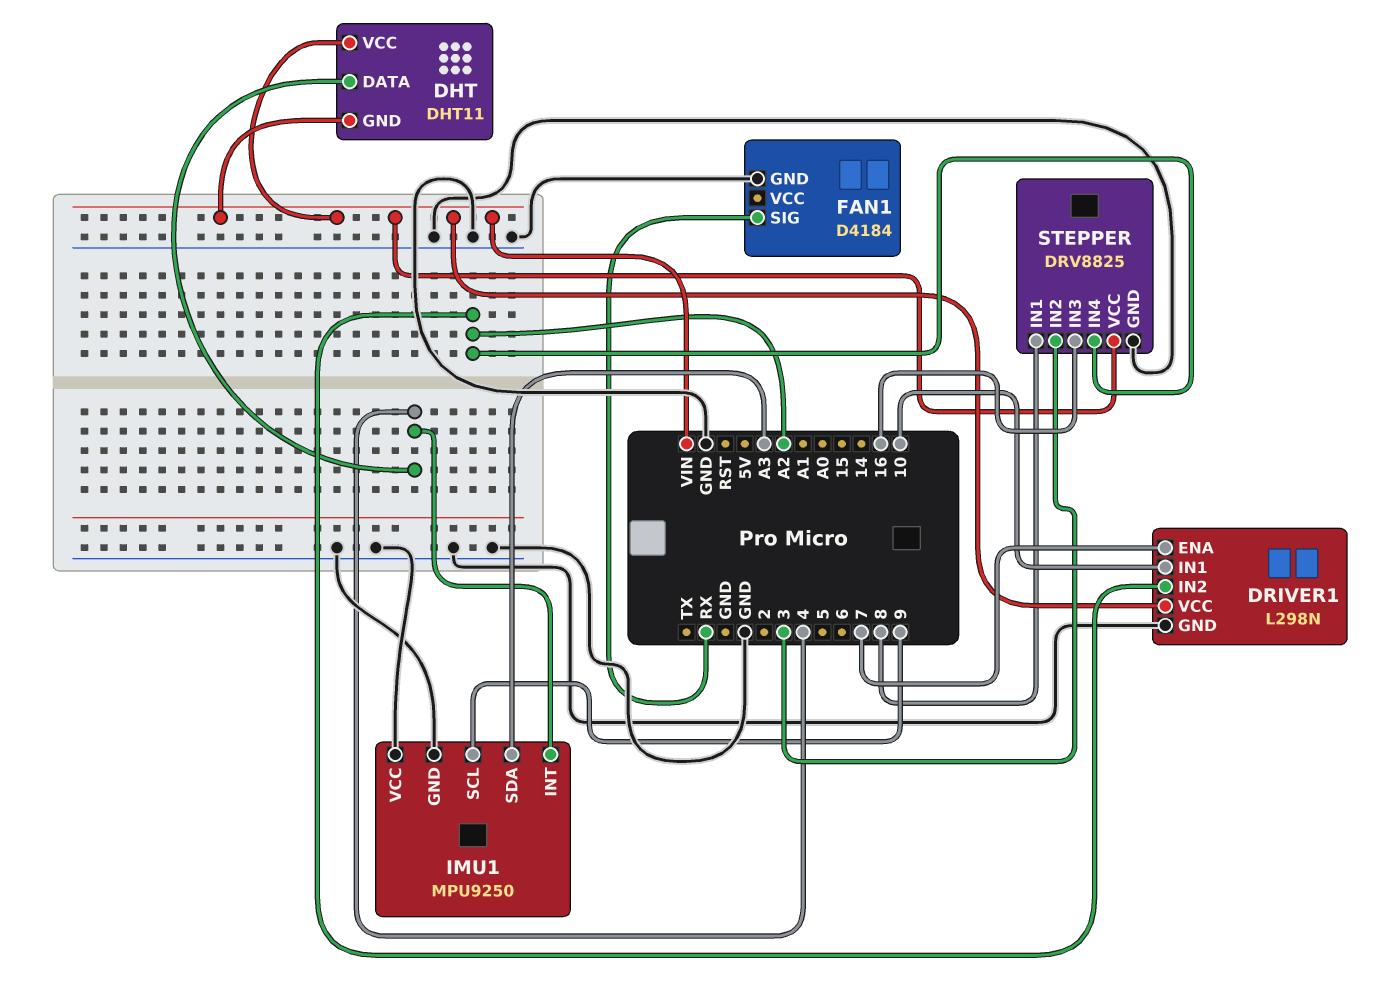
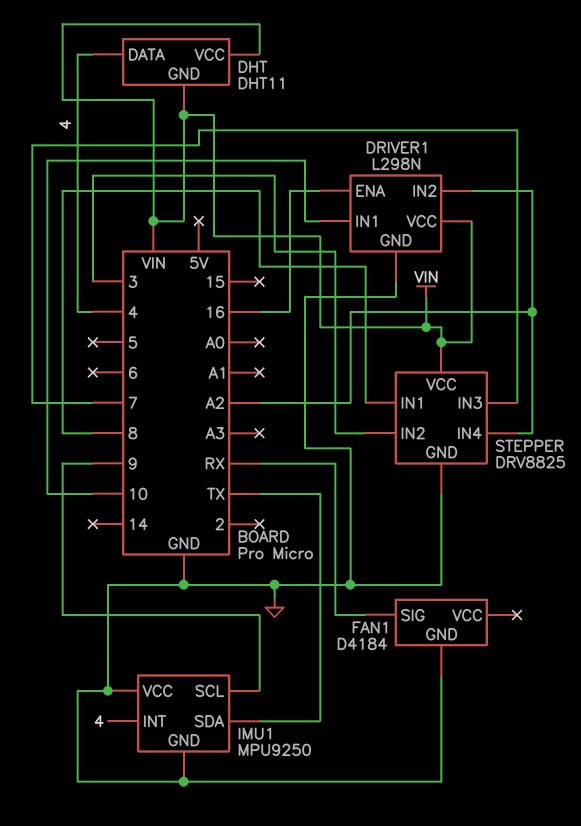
DRIVER1 pin ENA: 7 -> 16
IMU1 pin SDA: A3 -> TX
STEPPER pin IN3: 16 -> 7

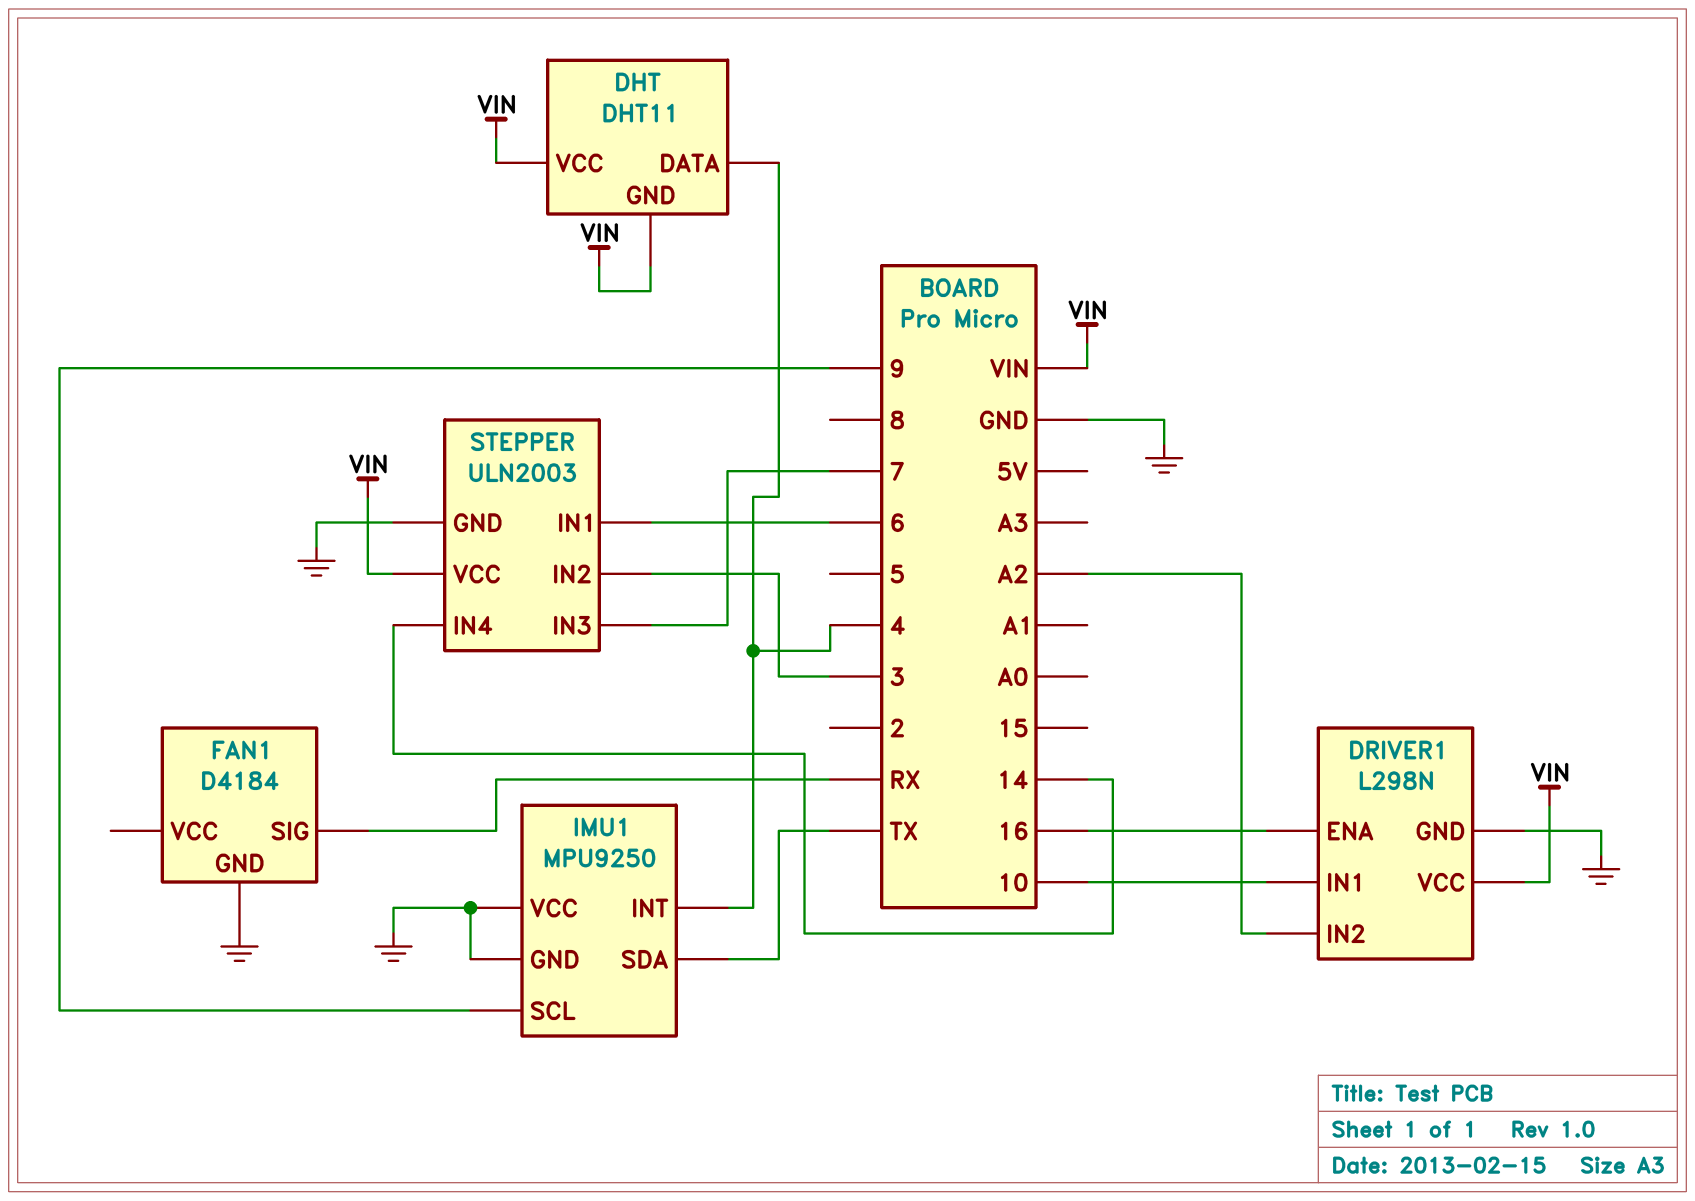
STEPPER: DRV8825 -> ULN2003
STEPPER pin IN1: 8 -> 6
STEPPER pin IN4: A2 -> 14

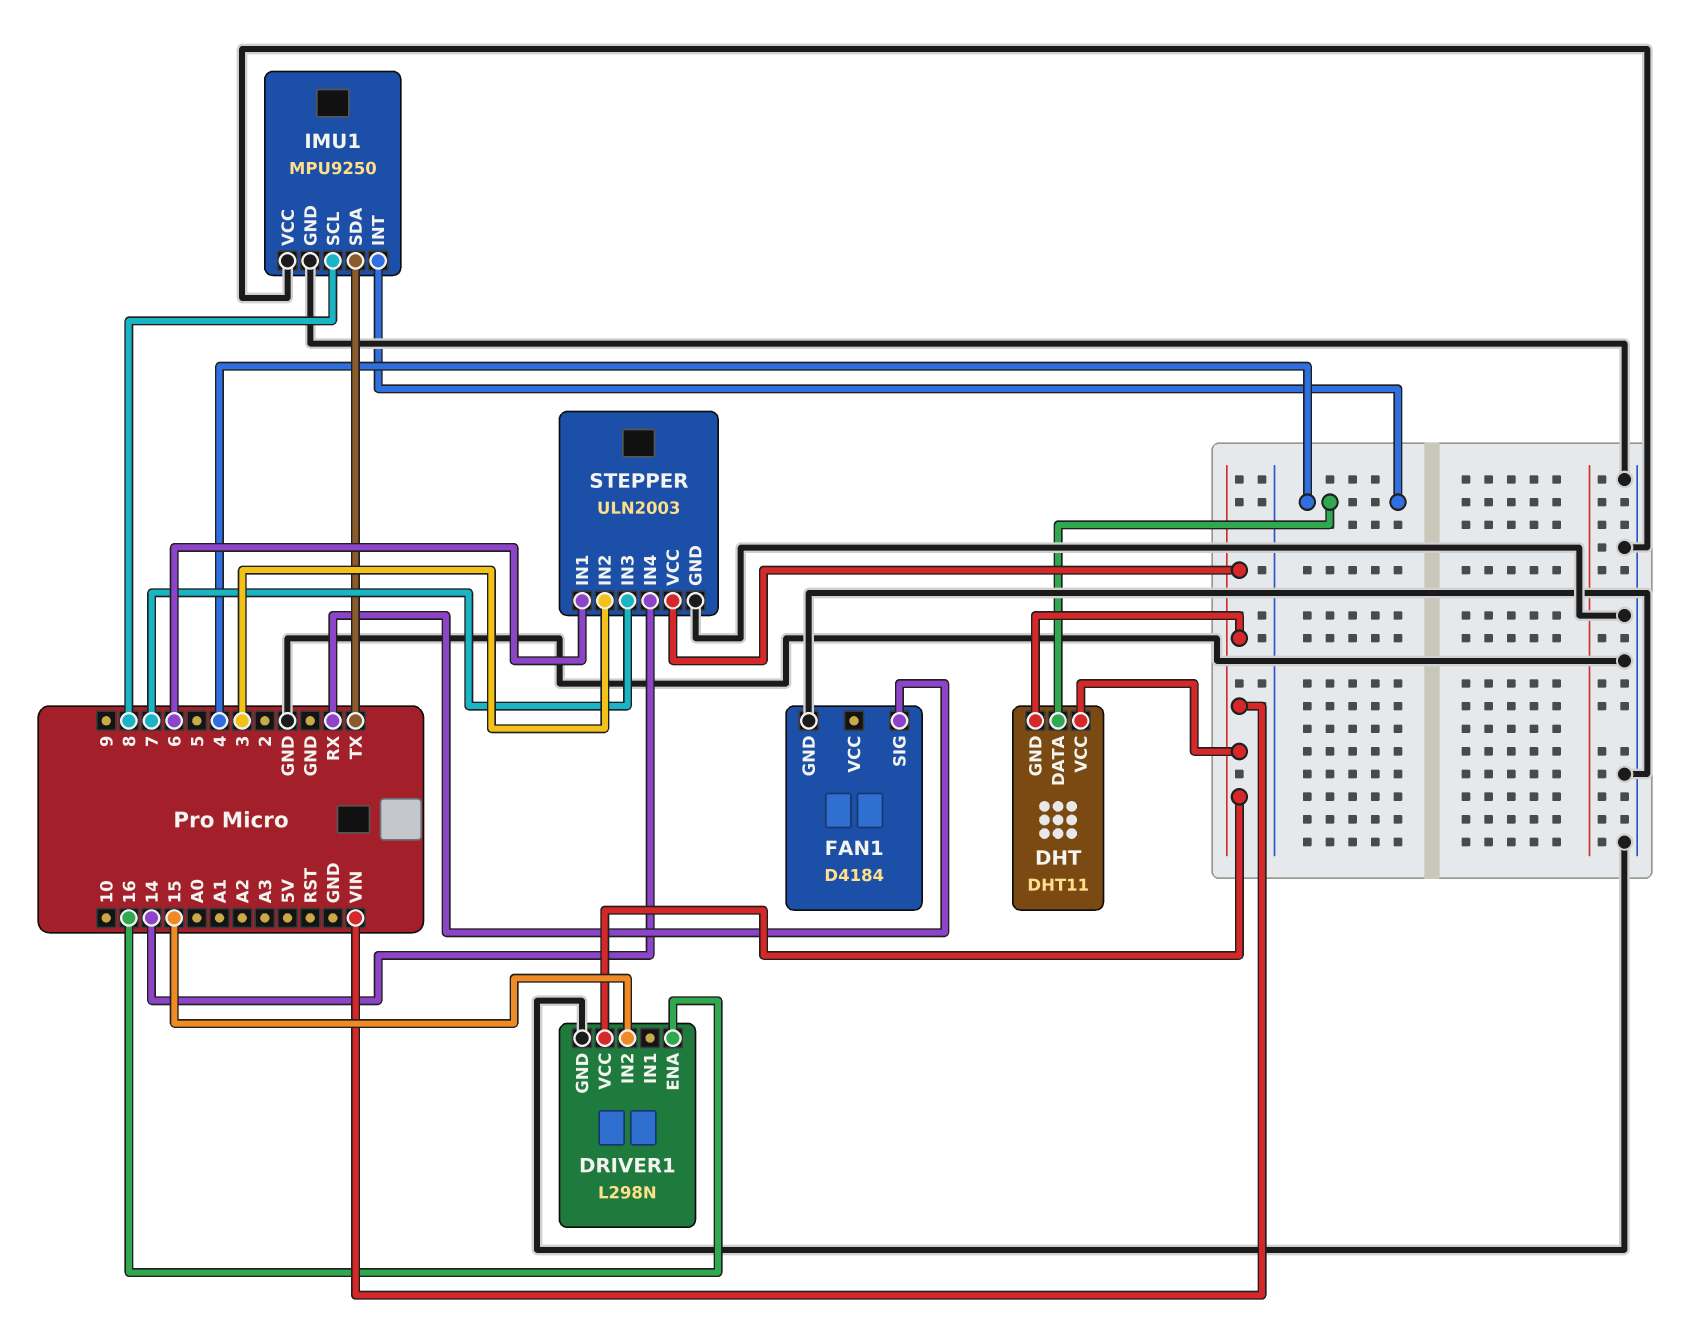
DRIVER1 pin IN1: 10 -> none
DRIVER1 pin IN2: A2 -> 15
IMU1 pin SCL: 9 -> 8

